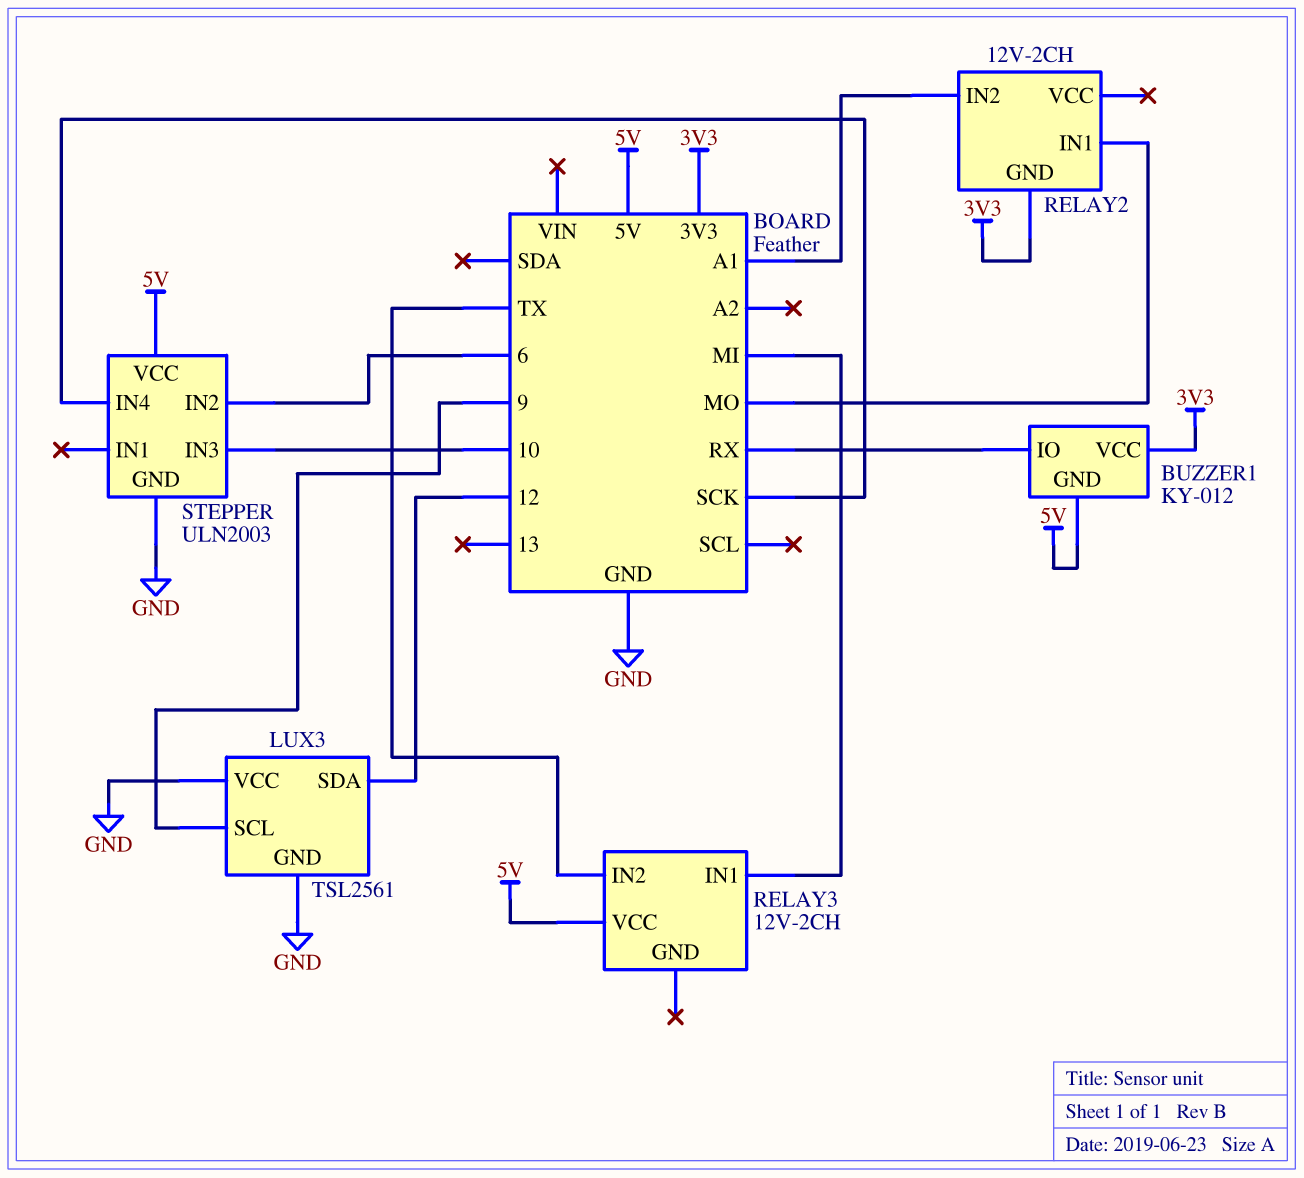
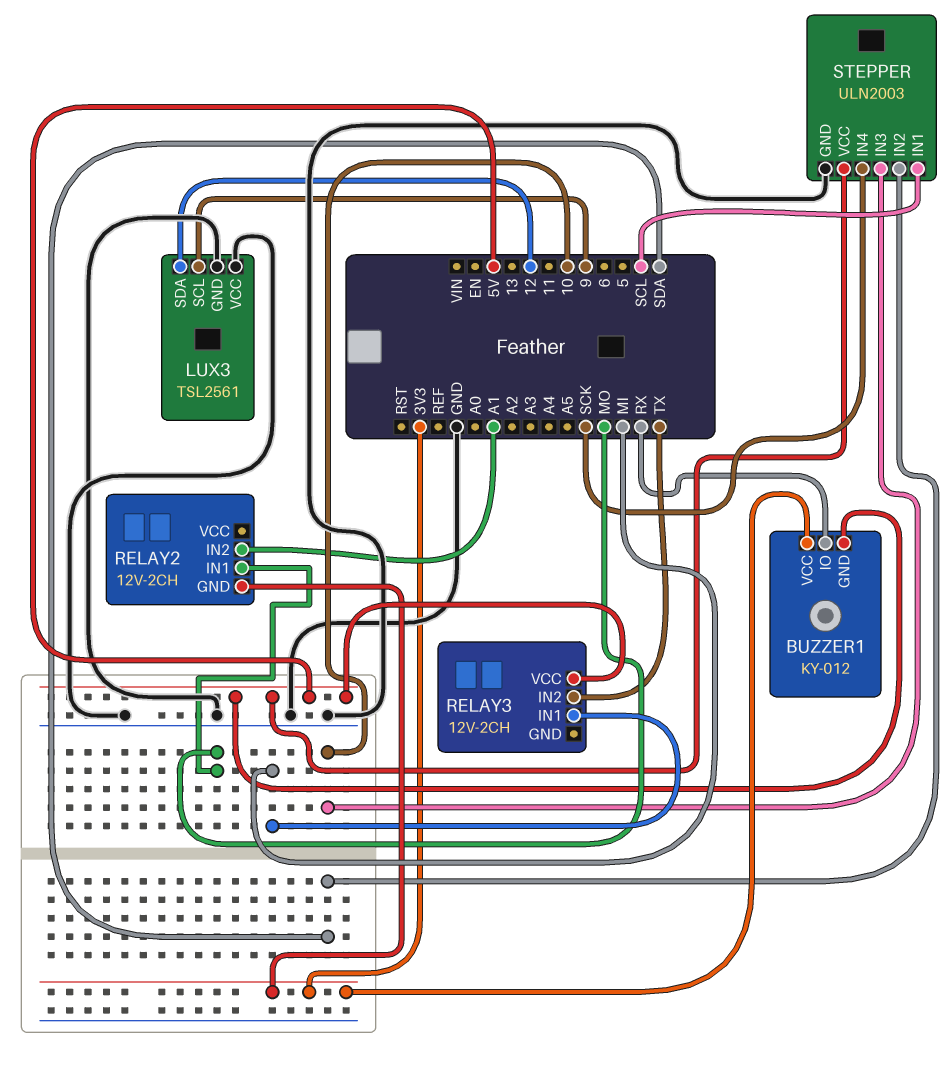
STEPPER pin IN1: none -> SCL
STEPPER pin IN2: 6 -> SDA

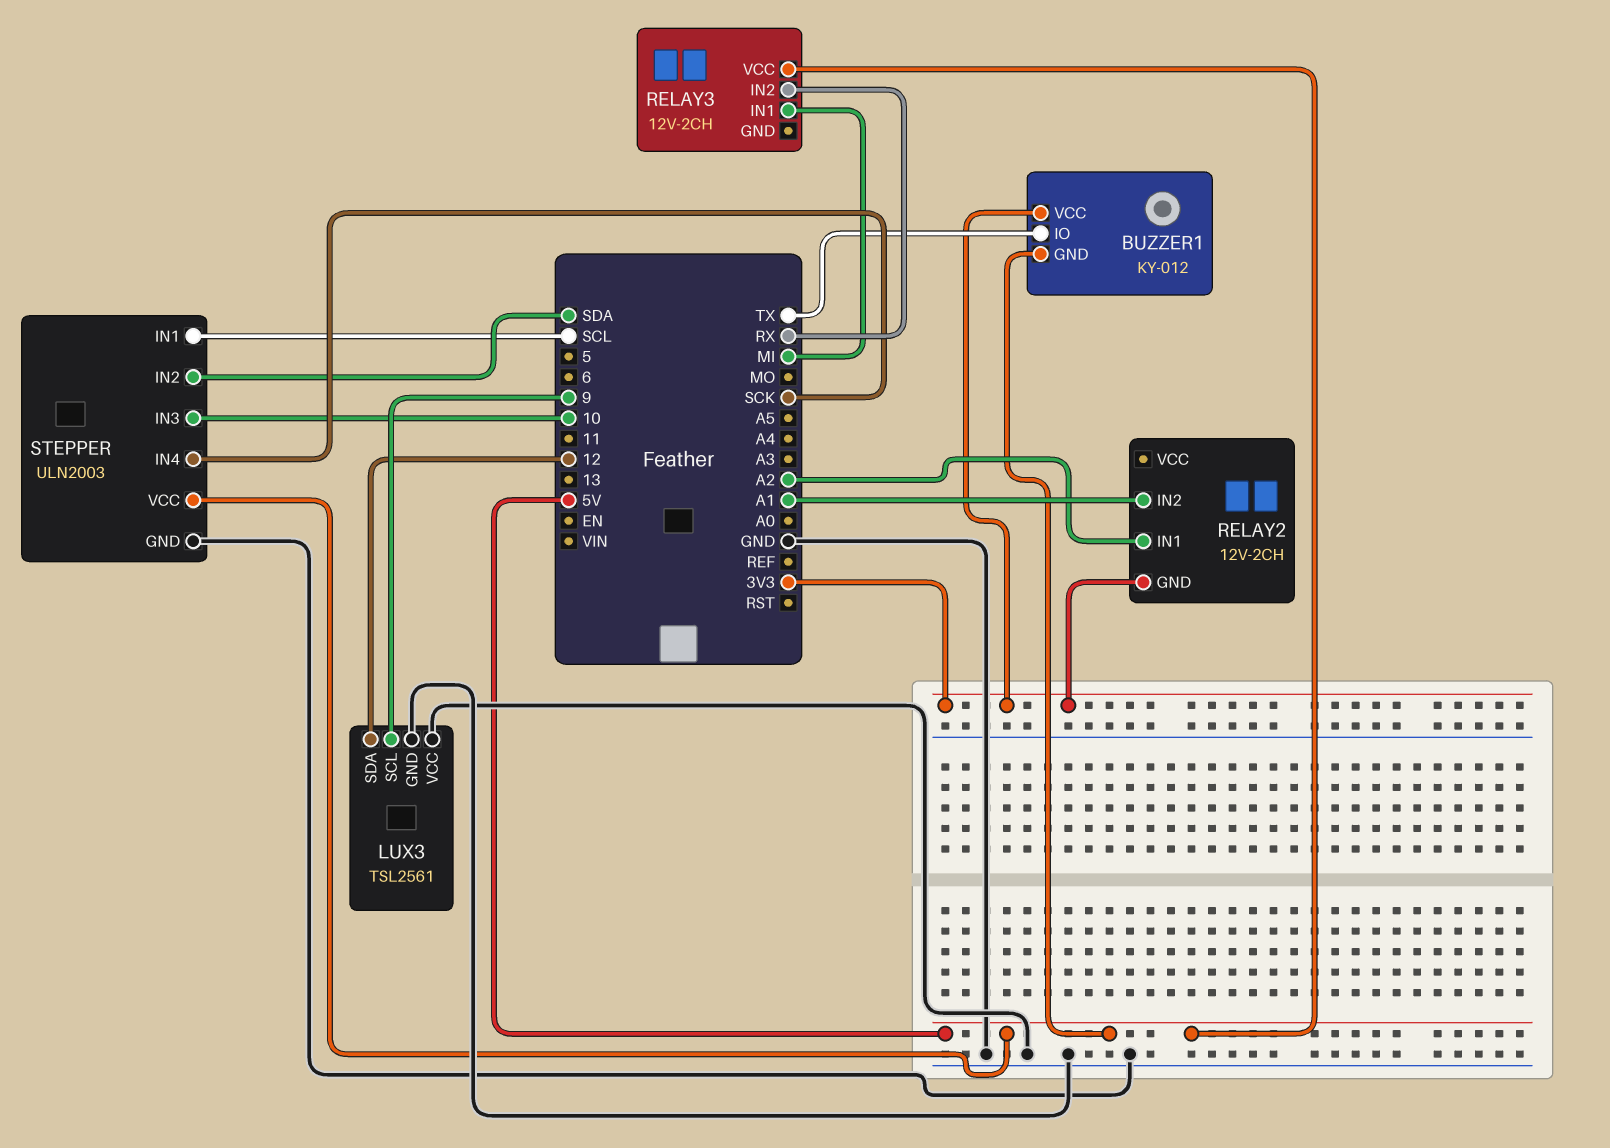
BUZZER1 pin IO: RX -> TX
RELAY2 pin IN1: MO -> A2
RELAY3 pin IN2: TX -> RX

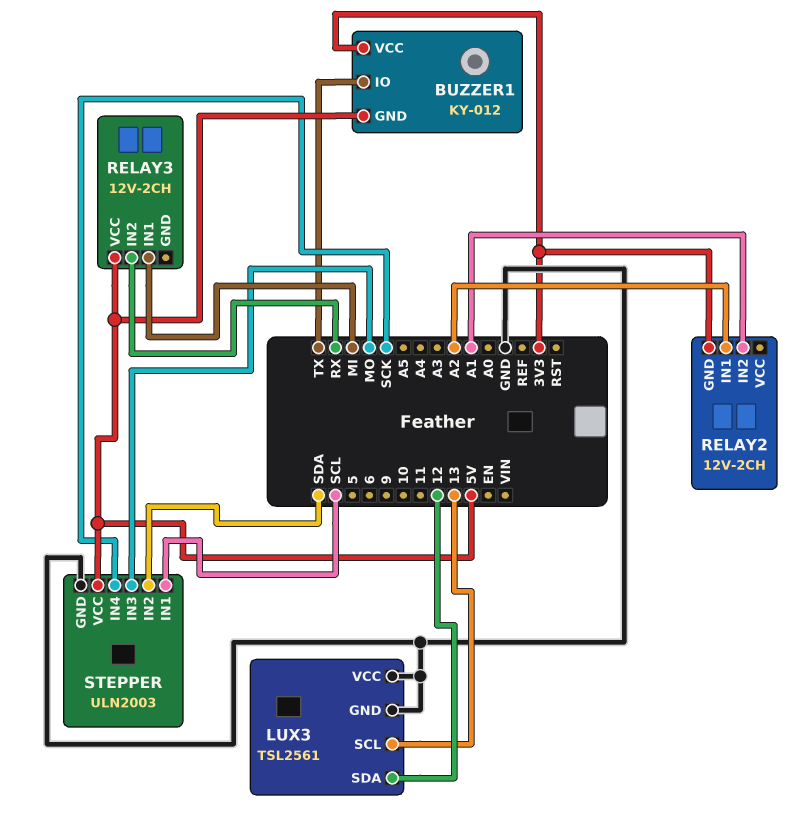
LUX3 pin SCL: 9 -> 13
STEPPER pin IN3: 10 -> MO

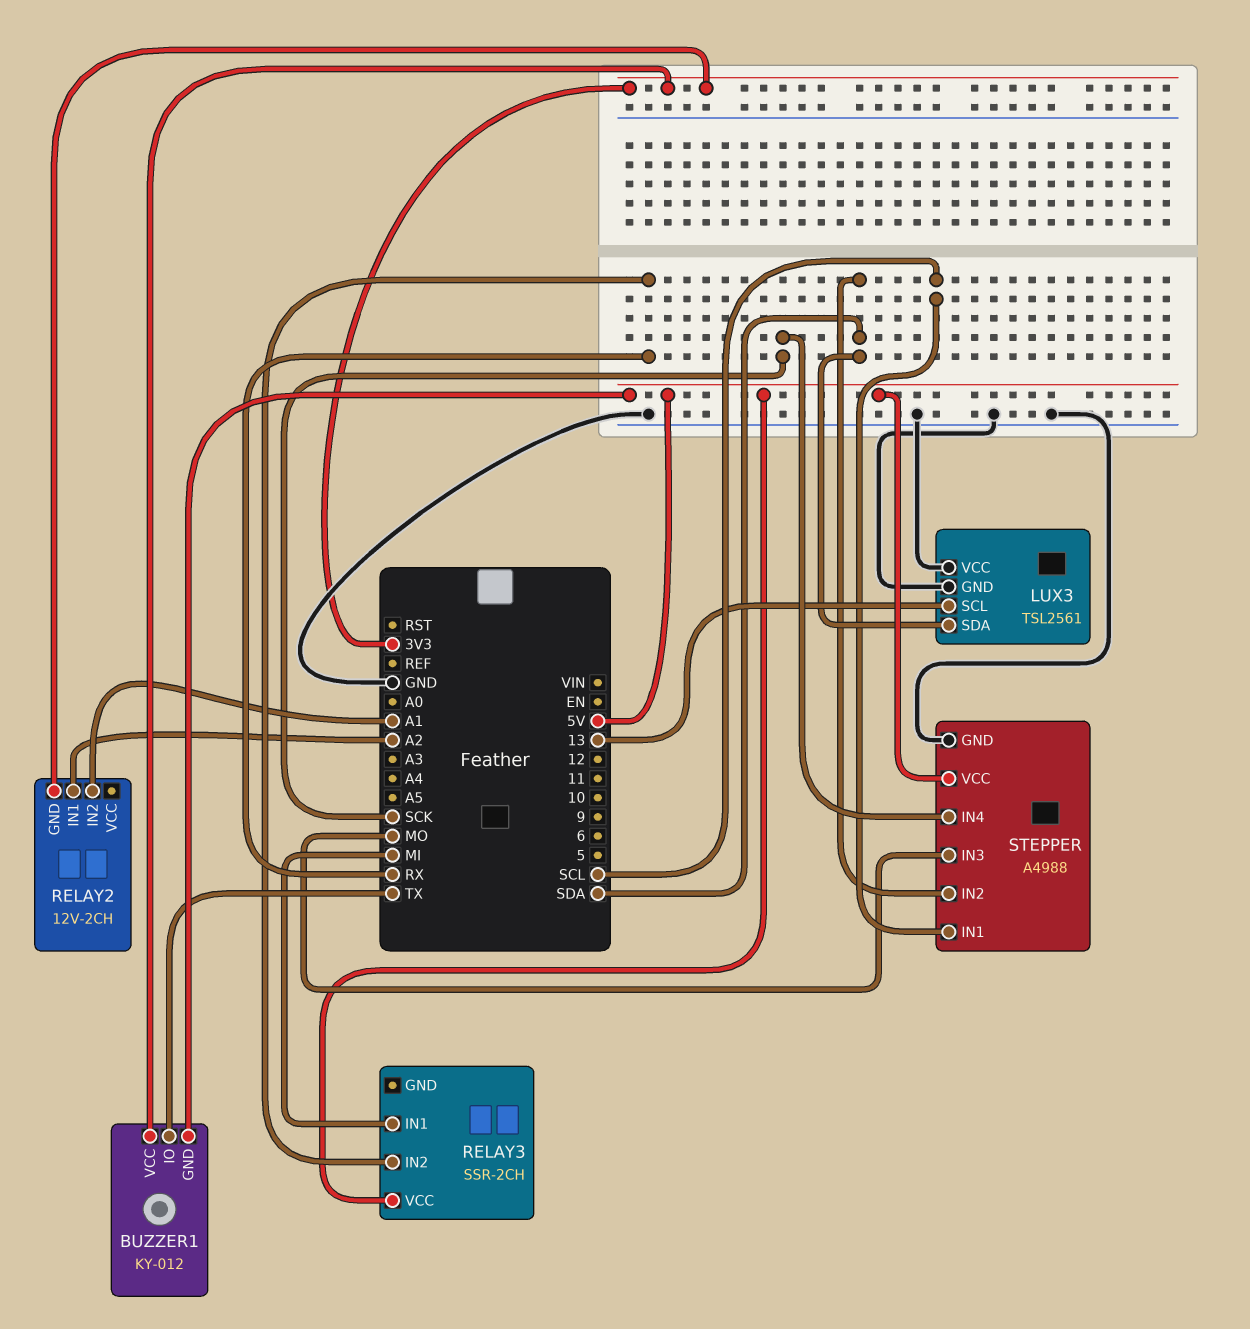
LUX3 pin SDA: 12 -> SDA
RELAY3: 12V-2CH -> SSR-2CH
STEPPER: ULN2003 -> A4988

